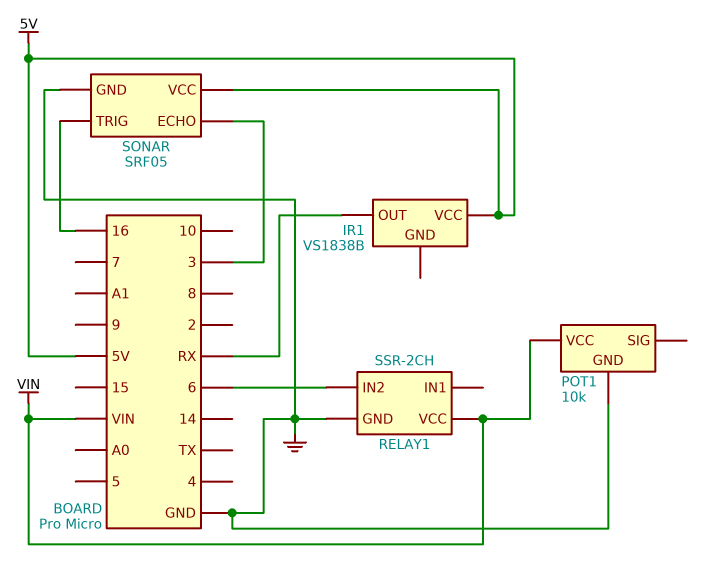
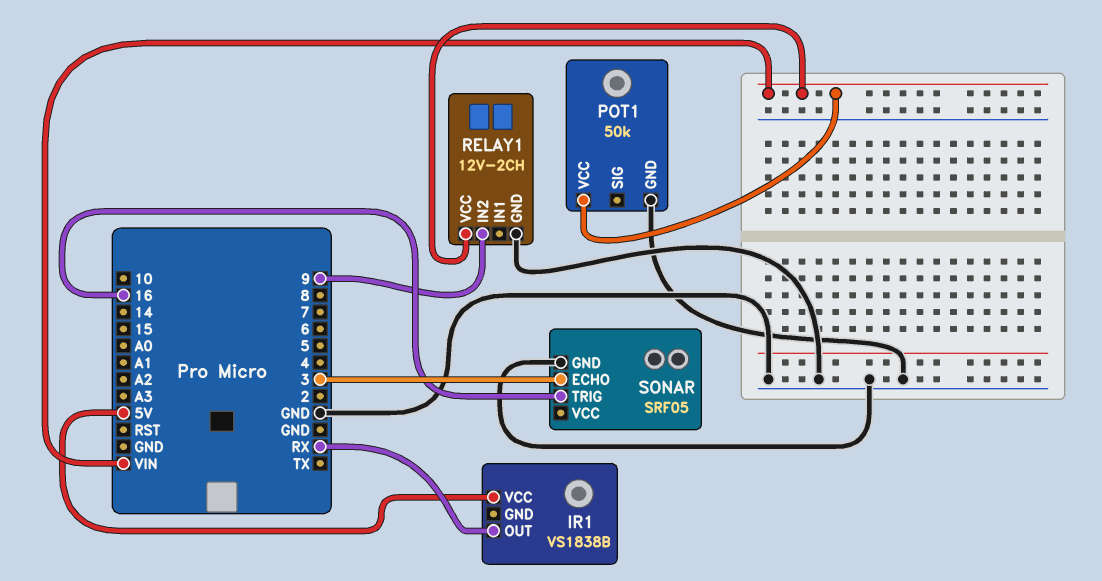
POT1: 10k -> 50k
RELAY1: SSR-2CH -> 12V-2CH
RELAY1 pin IN2: 6 -> 9
SONAR pin VCC: 5V -> none

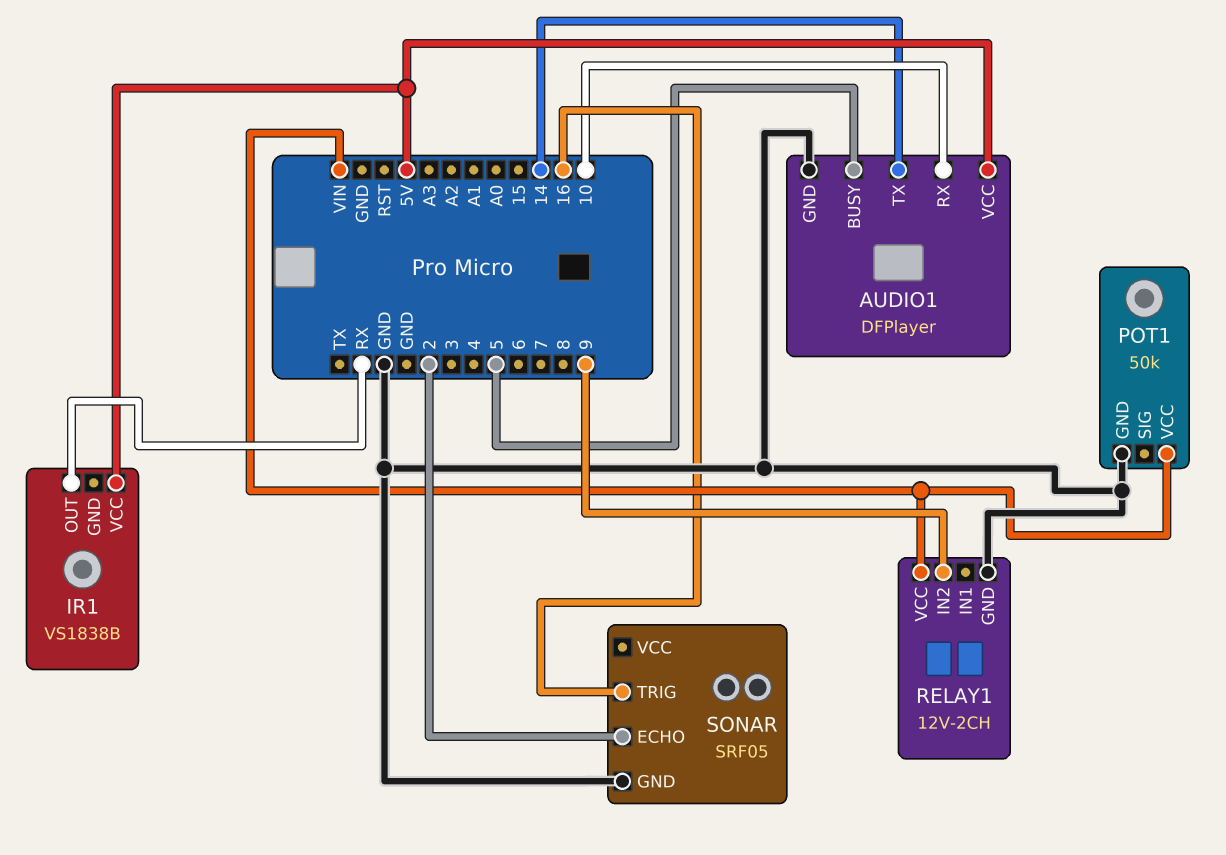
AUDIO1: none -> DFPlayer
AUDIO1 pin BUSY: none -> 5
AUDIO1 pin GND: none -> GND
AUDIO1 pin RX: none -> 10
AUDIO1 pin TX: none -> 14
AUDIO1 pin VCC: none -> 5V
SONAR pin ECHO: 3 -> 2

